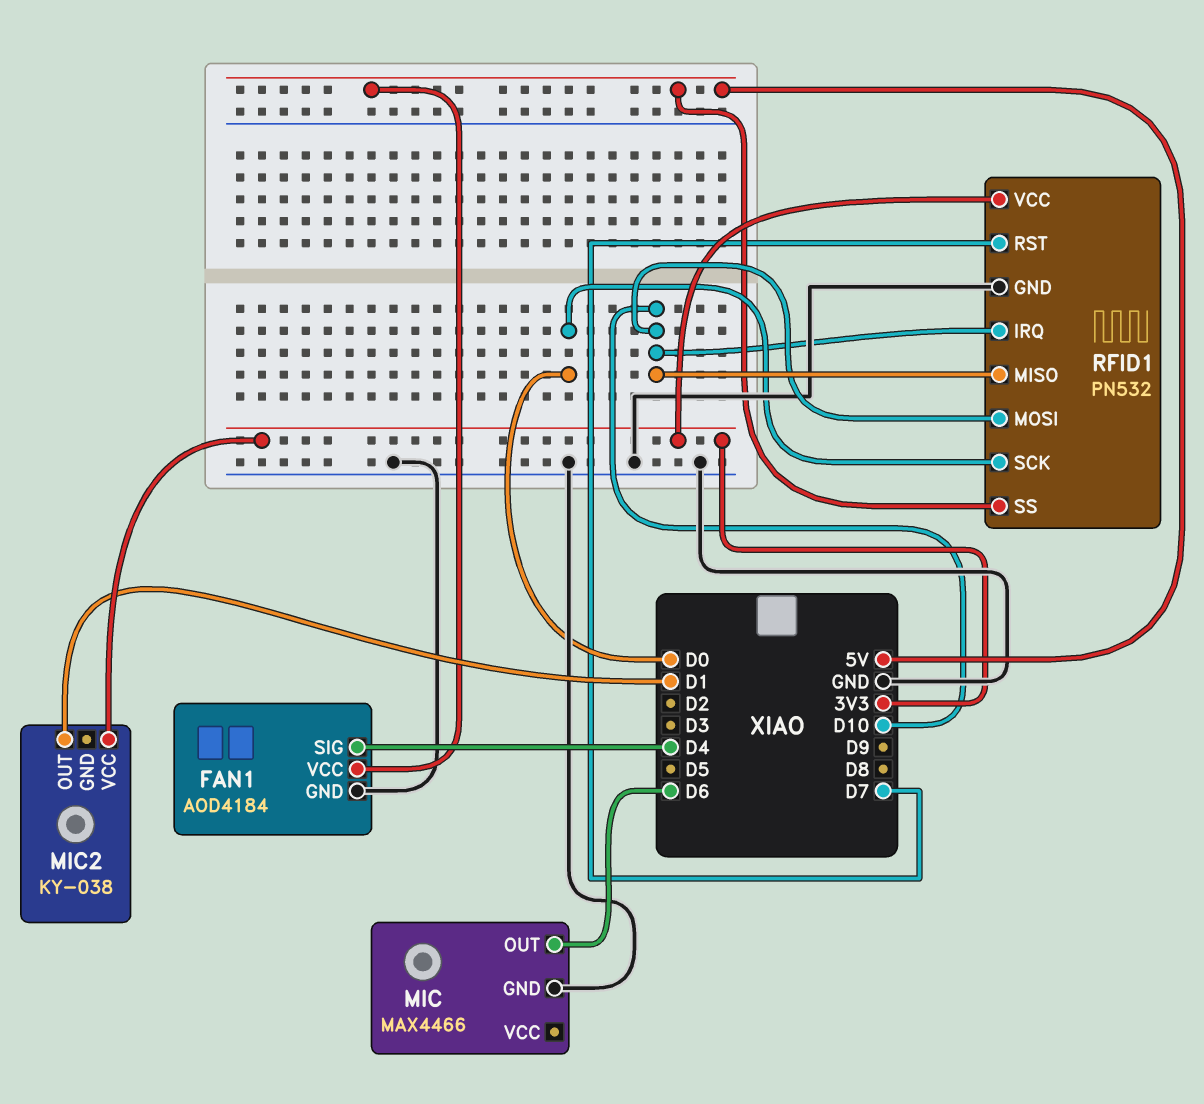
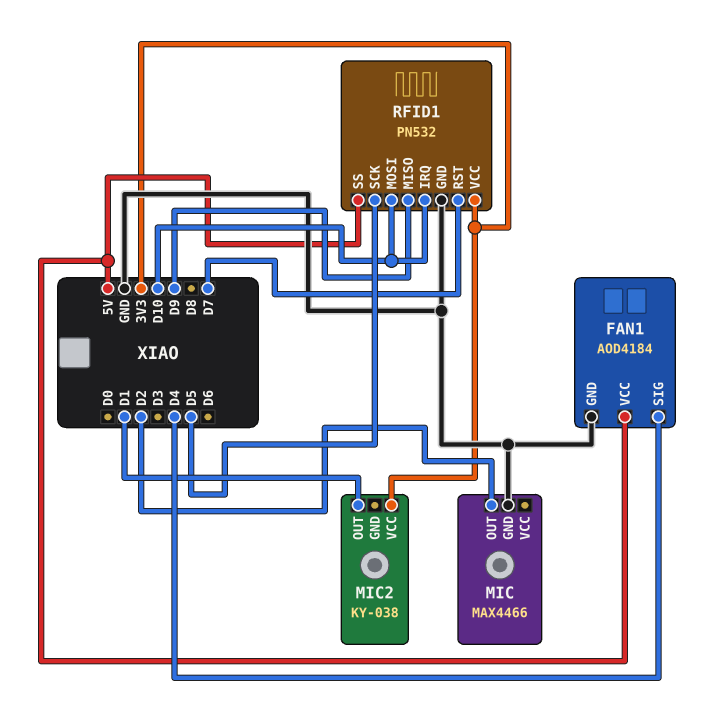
MIC pin OUT: D6 -> D2
RFID1 pin MISO: D10 -> D9
RFID1 pin SCK: D0 -> D5

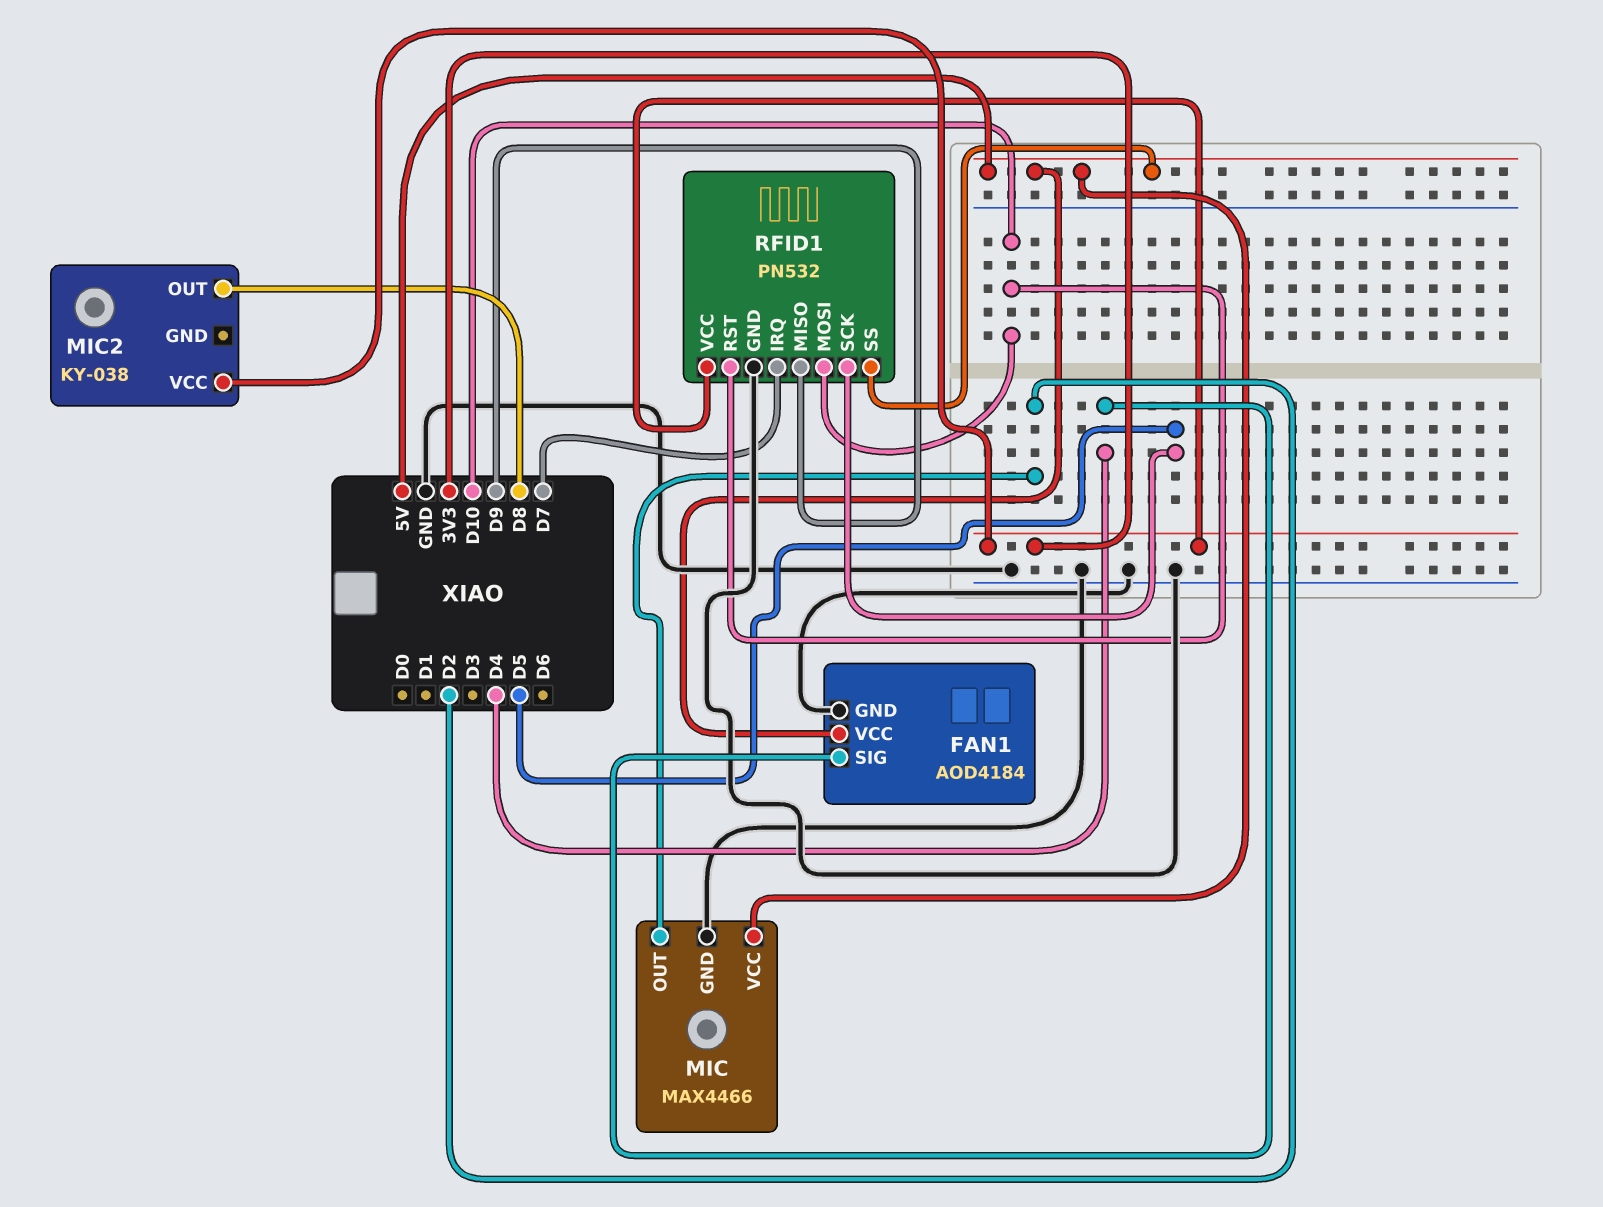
MIC pin VCC: none -> 5V
MIC2 pin OUT: D1 -> D8
RFID1 pin IRQ: D10 -> D7
RFID1 pin RST: D7 -> D10

